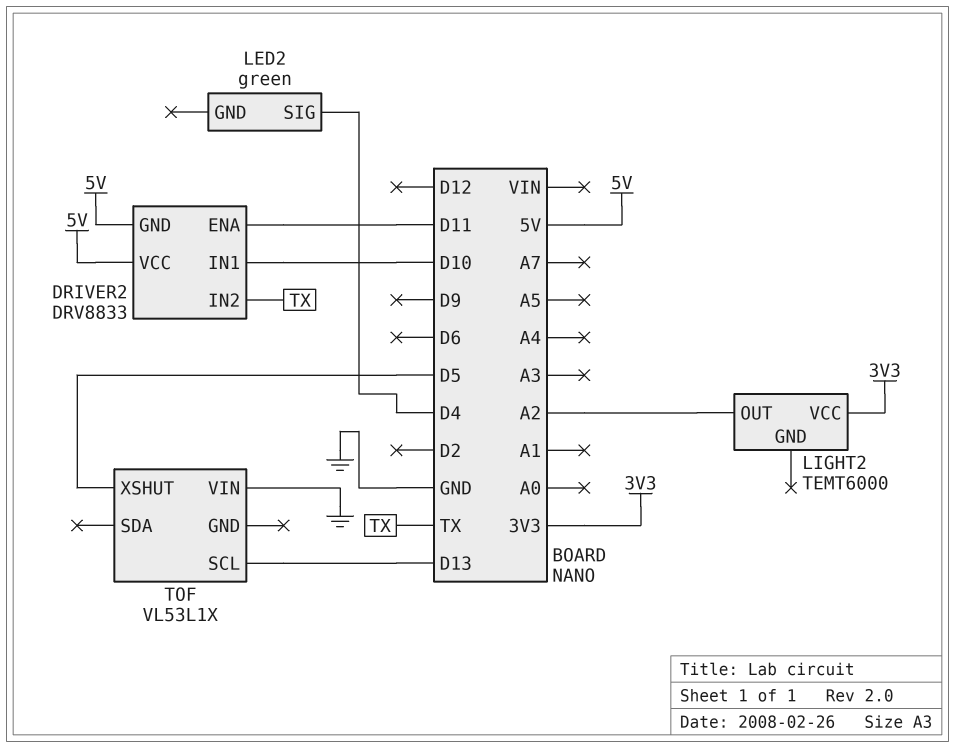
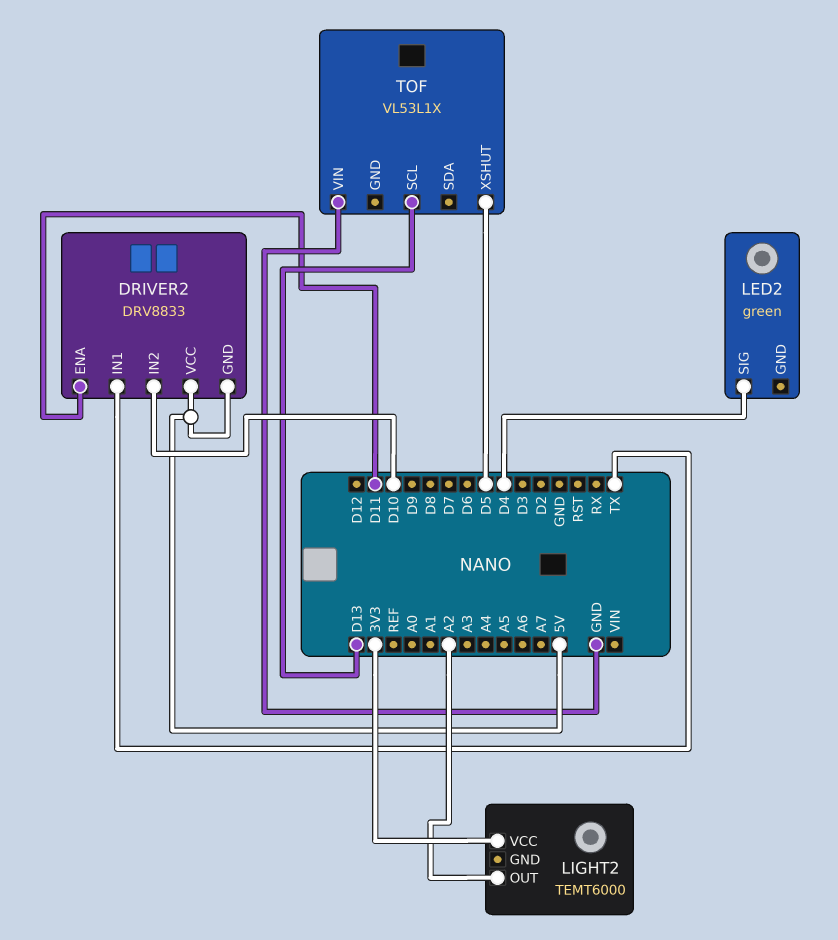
DRIVER2 pin IN1: D10 -> TX
DRIVER2 pin IN2: TX -> D10

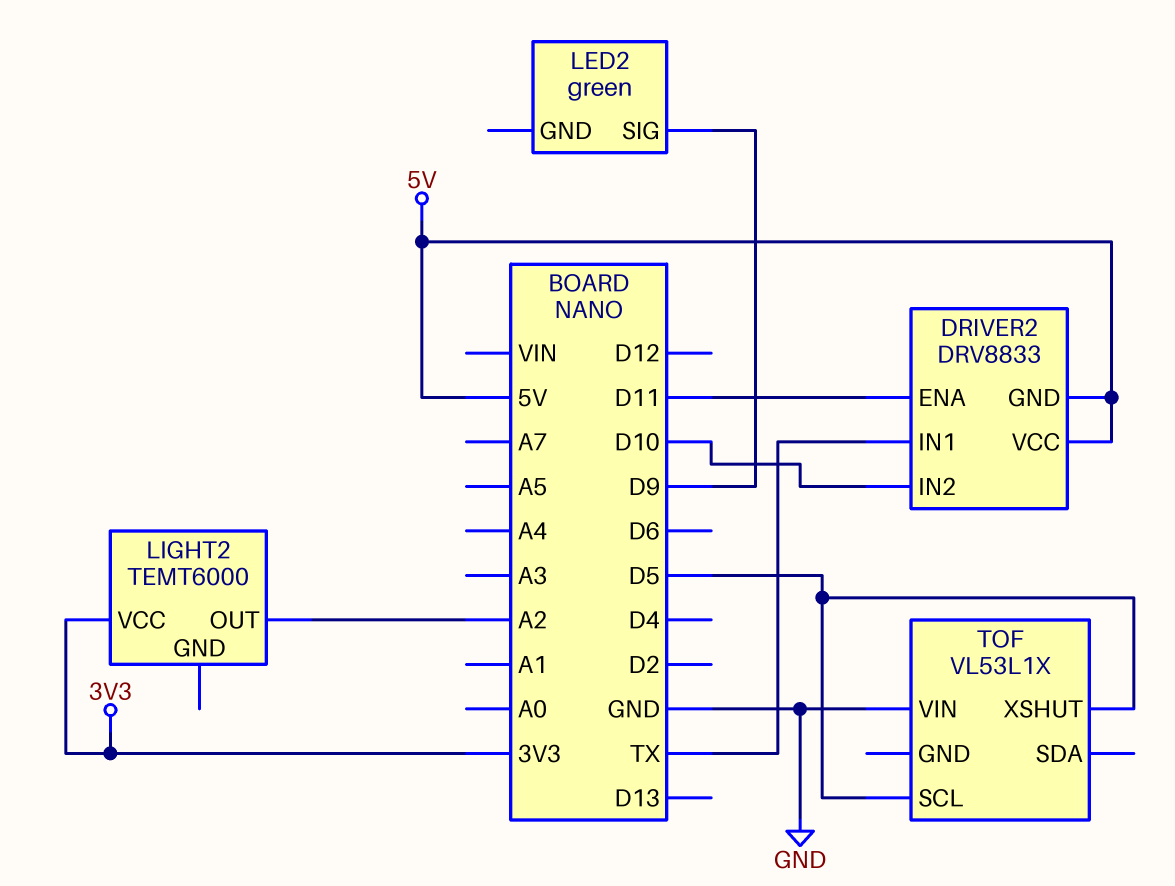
LED2 pin SIG: D4 -> D9
TOF pin SCL: D13 -> D5

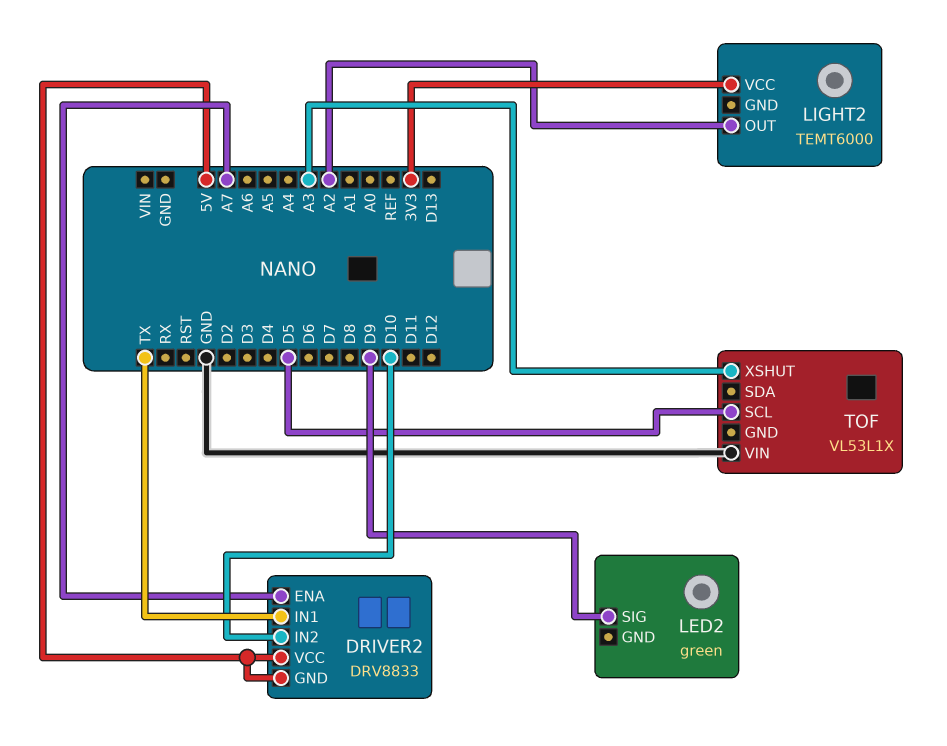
DRIVER2 pin ENA: D11 -> A7
TOF pin XSHUT: D5 -> A3

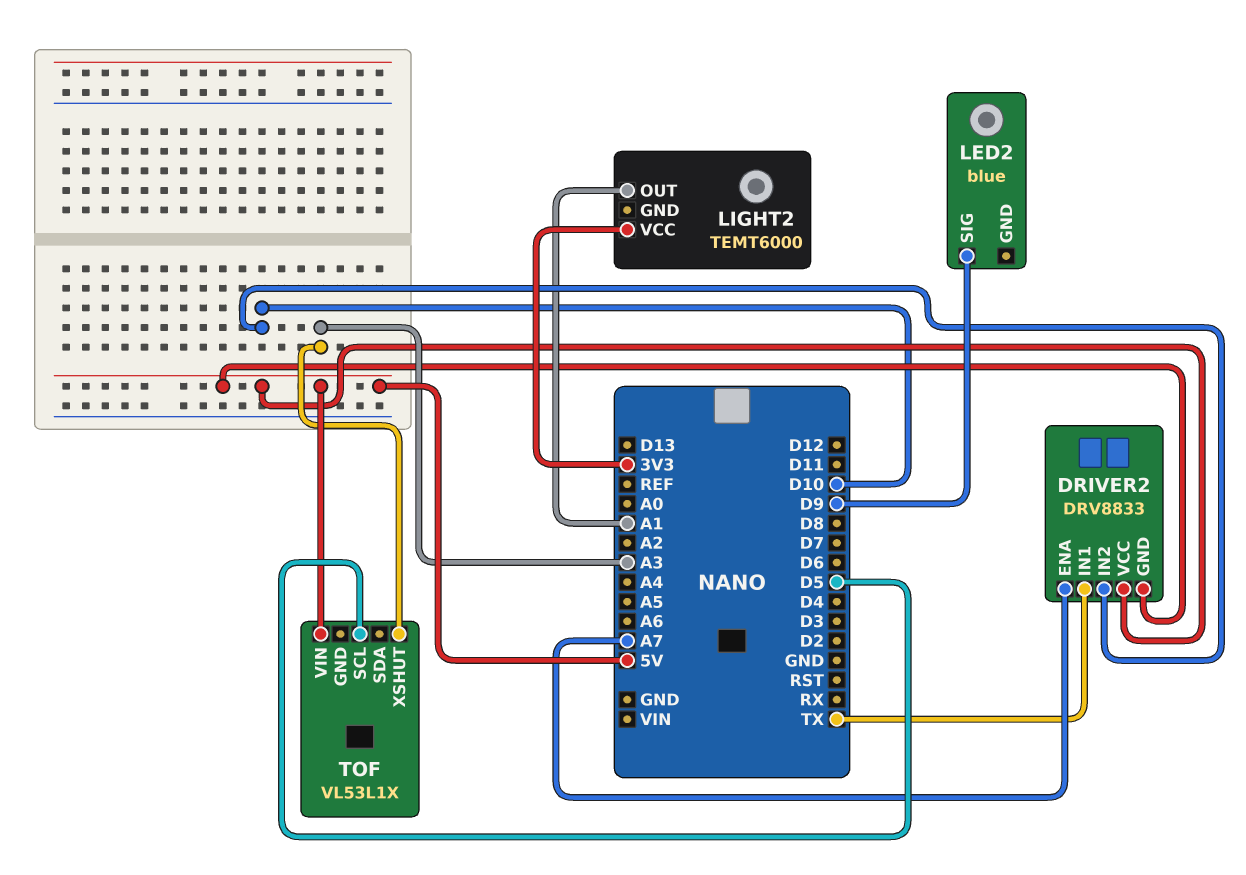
LED2: green -> blue
LIGHT2 pin OUT: A2 -> A1
TOF pin VIN: GND -> 5V

